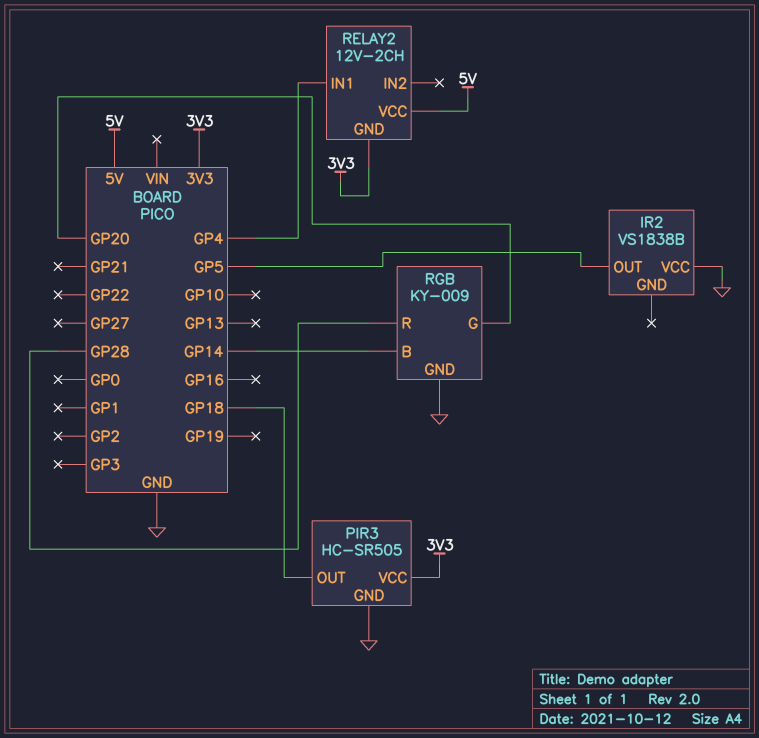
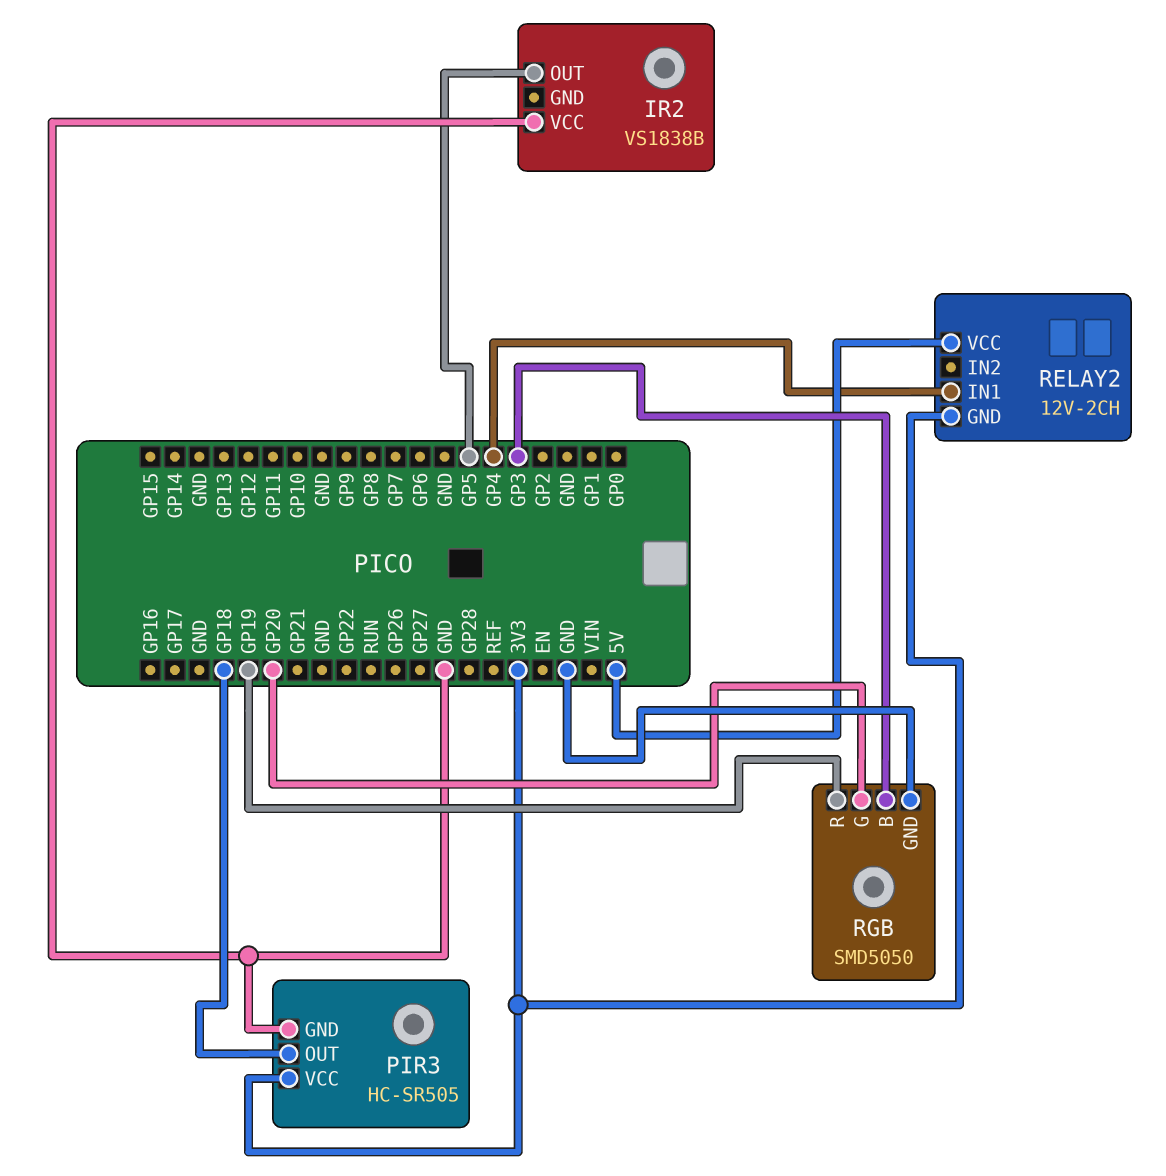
RGB: KY-009 -> SMD5050
RGB pin B: GP14 -> GP3
RGB pin R: GP28 -> GP19

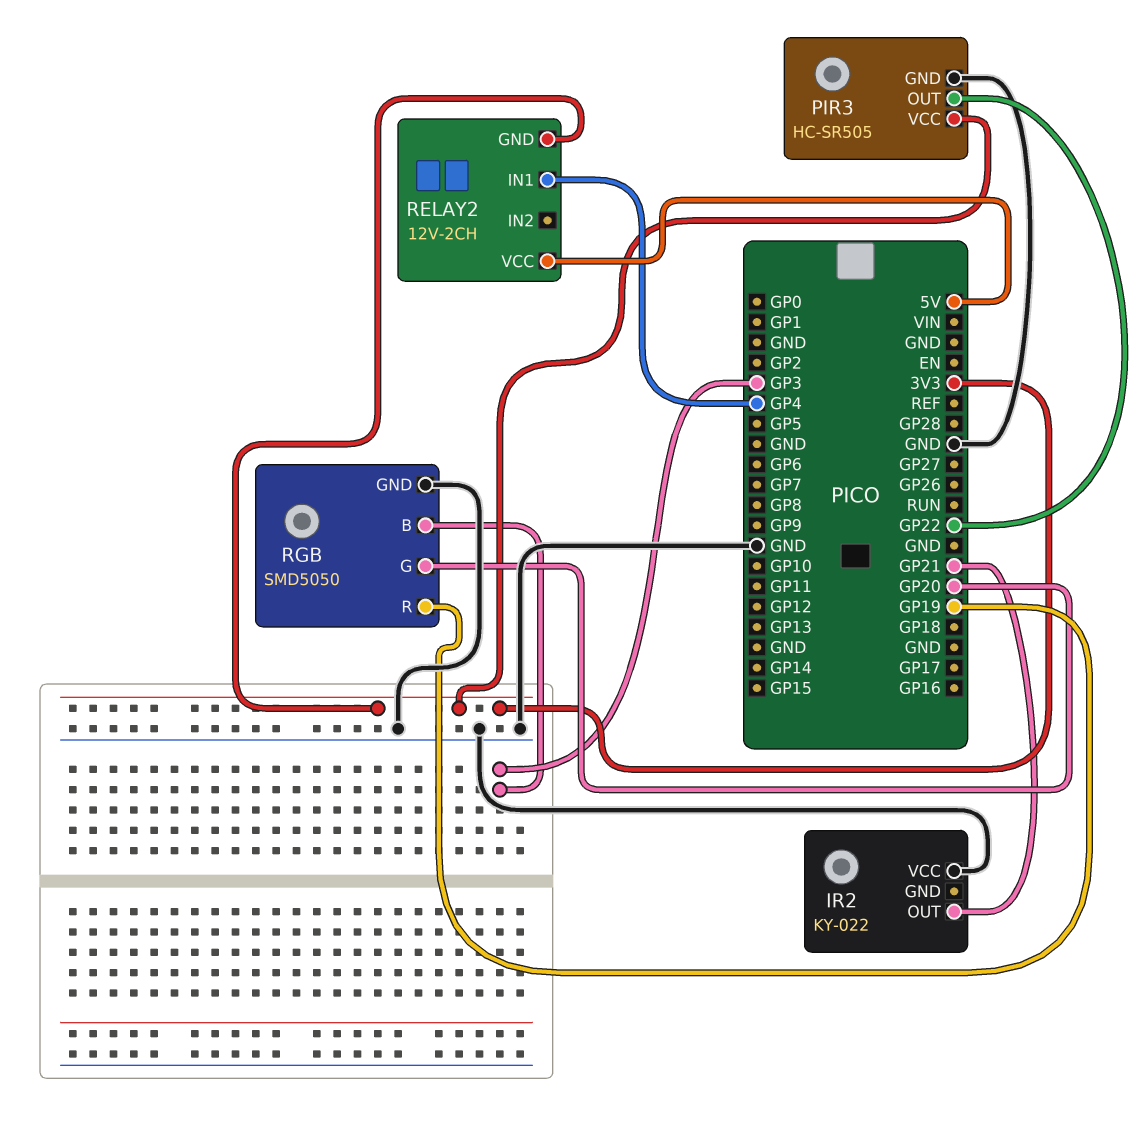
IR2: VS1838B -> KY-022
IR2 pin OUT: GP5 -> GP21
PIR3 pin OUT: GP18 -> GP22

